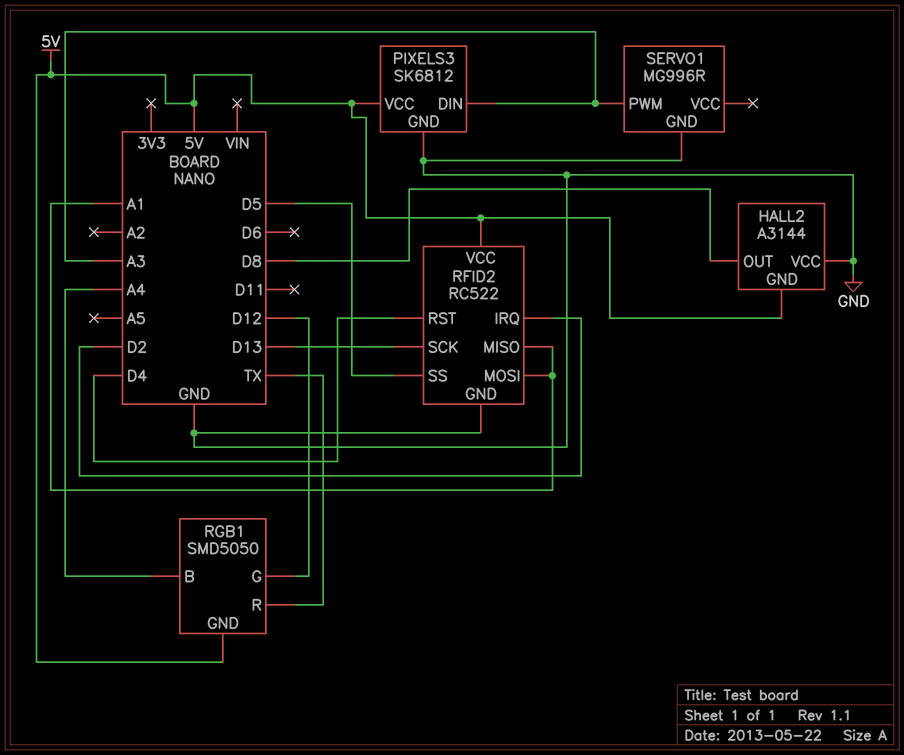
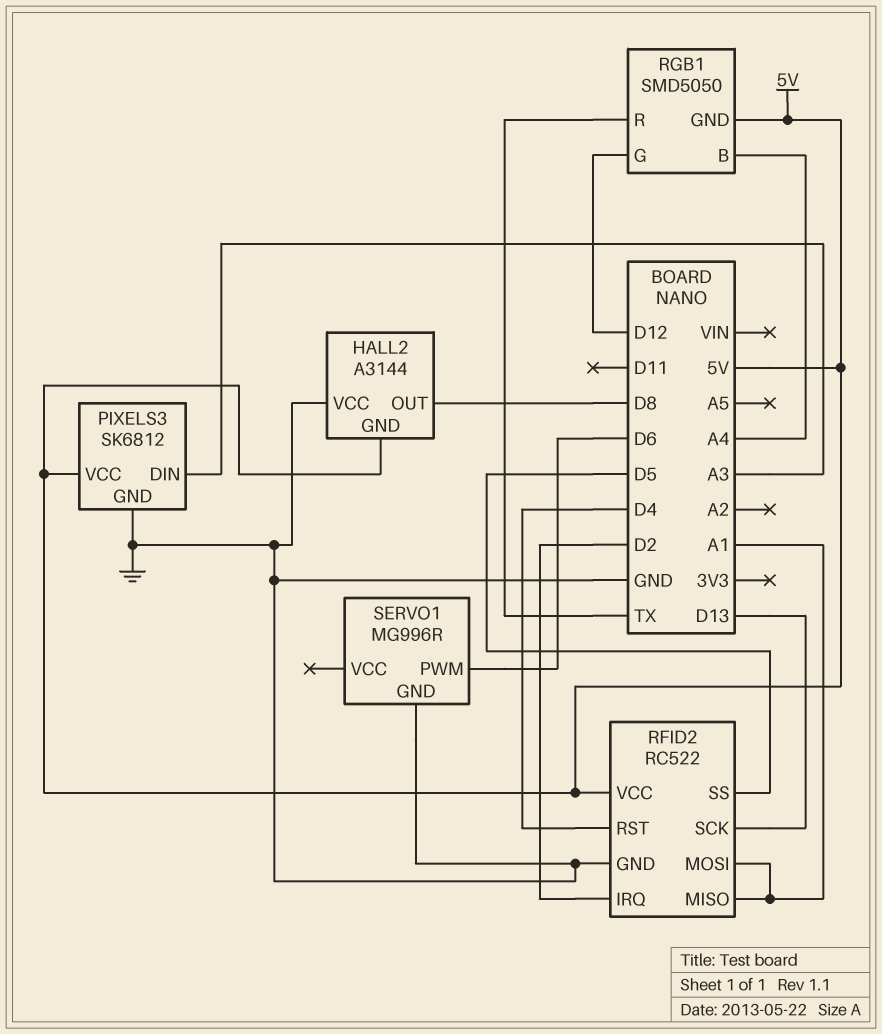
SERVO1 pin PWM: A3 -> D6

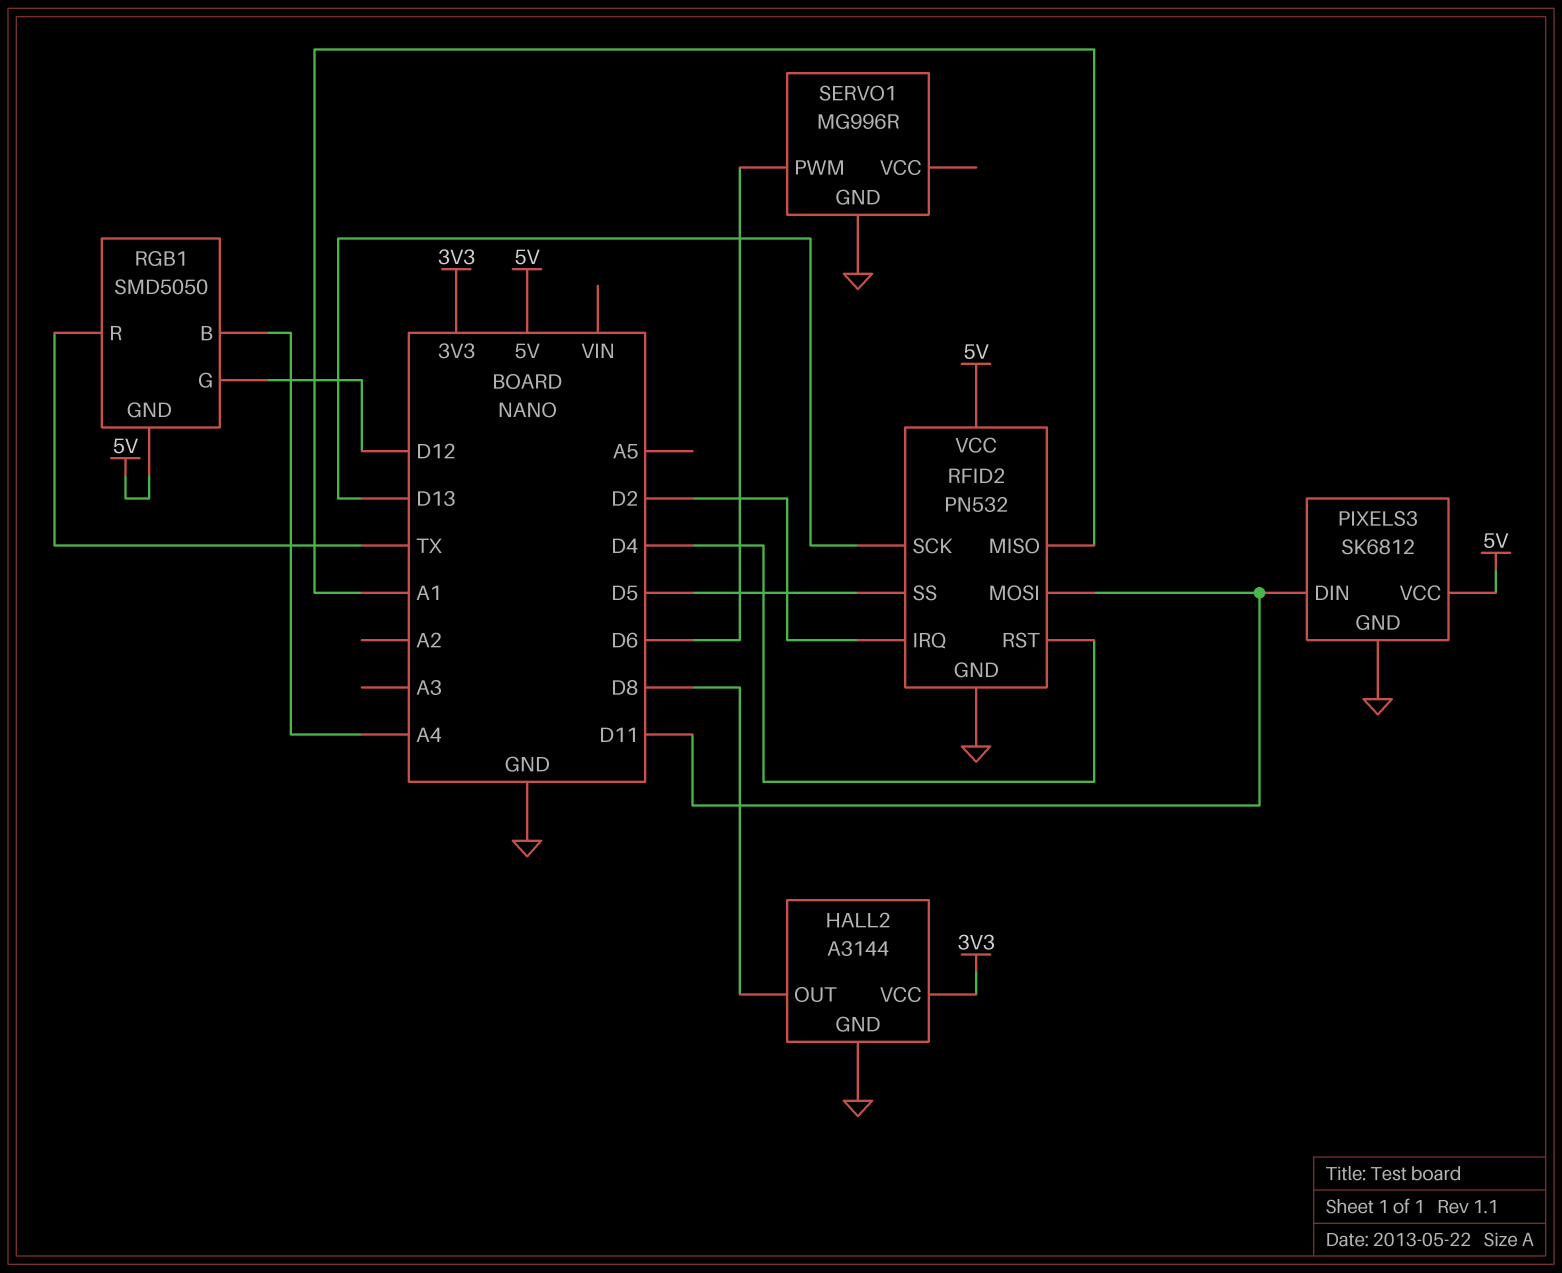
HALL2 pin GND: 5V -> GND
HALL2 pin VCC: GND -> 3V3
PIXELS3 pin DIN: A3 -> D11
RFID2: RC522 -> PN532
RFID2 pin MOSI: A1 -> D11

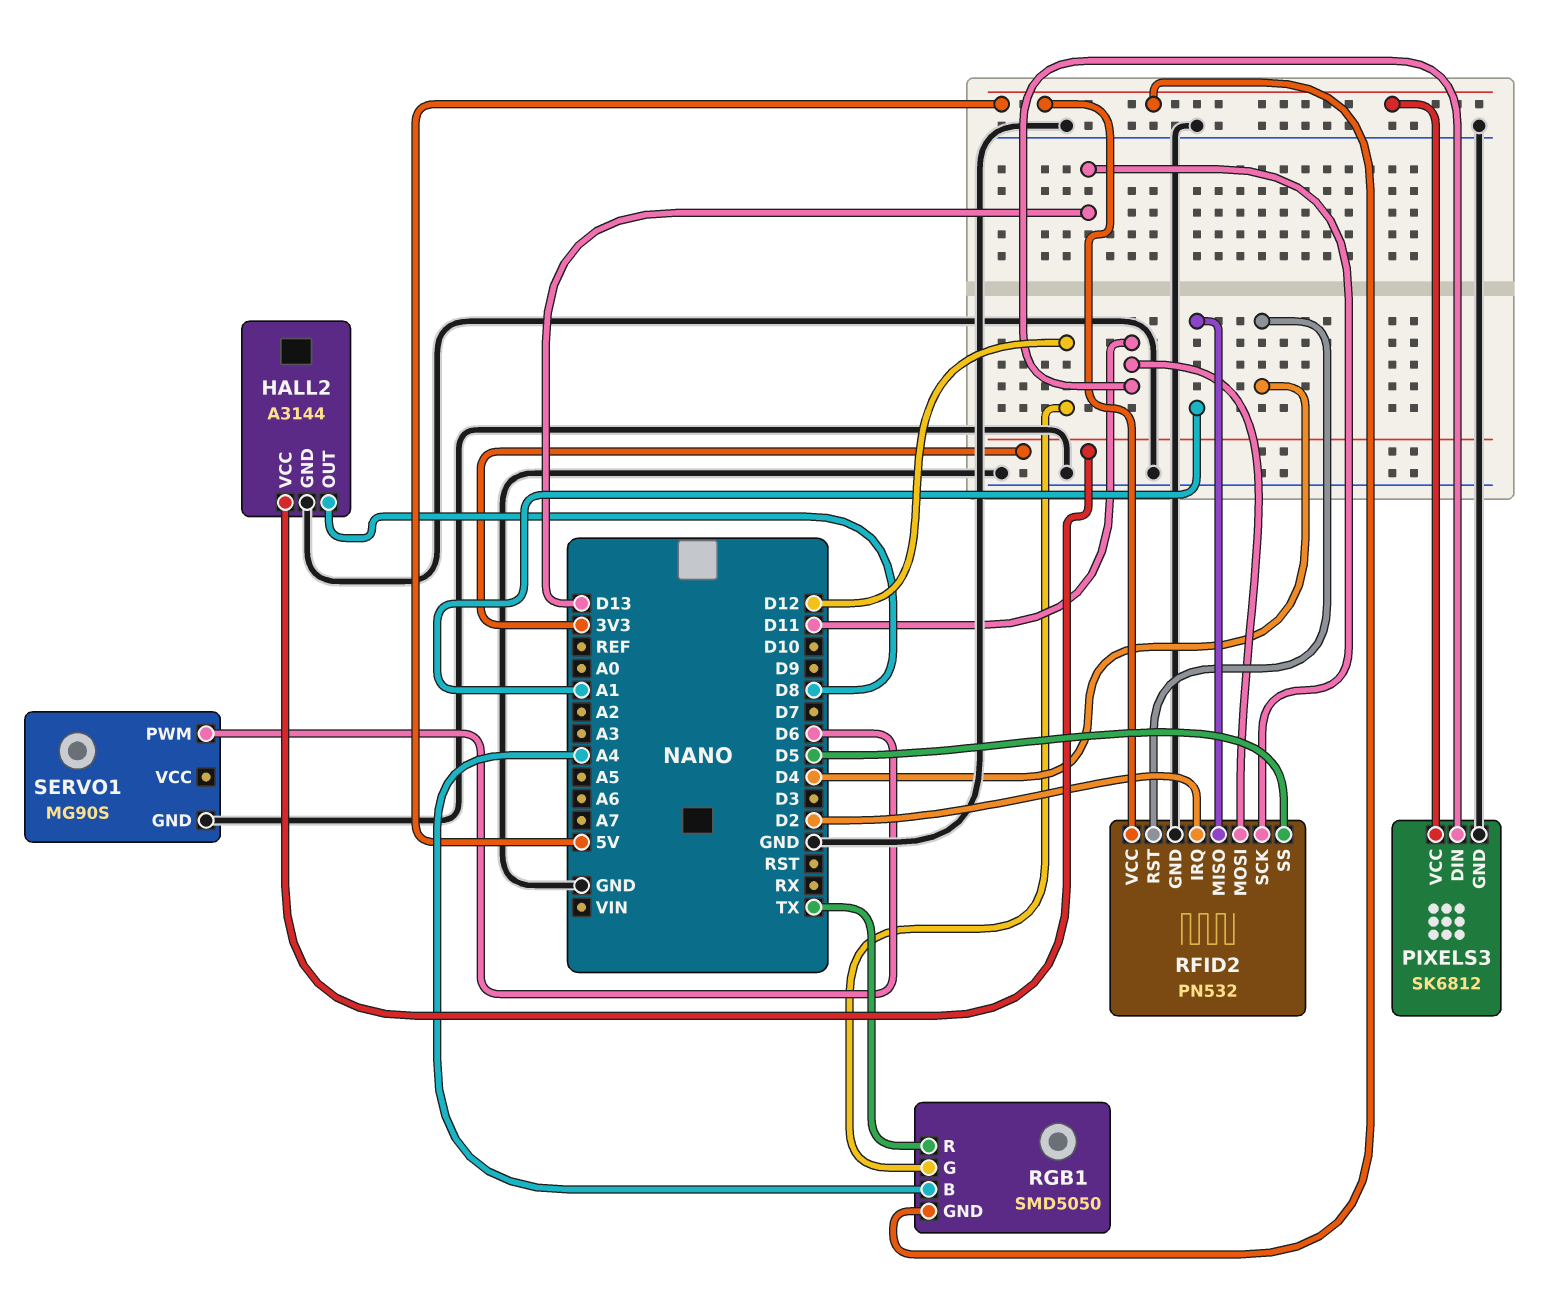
SERVO1: MG996R -> MG90S

